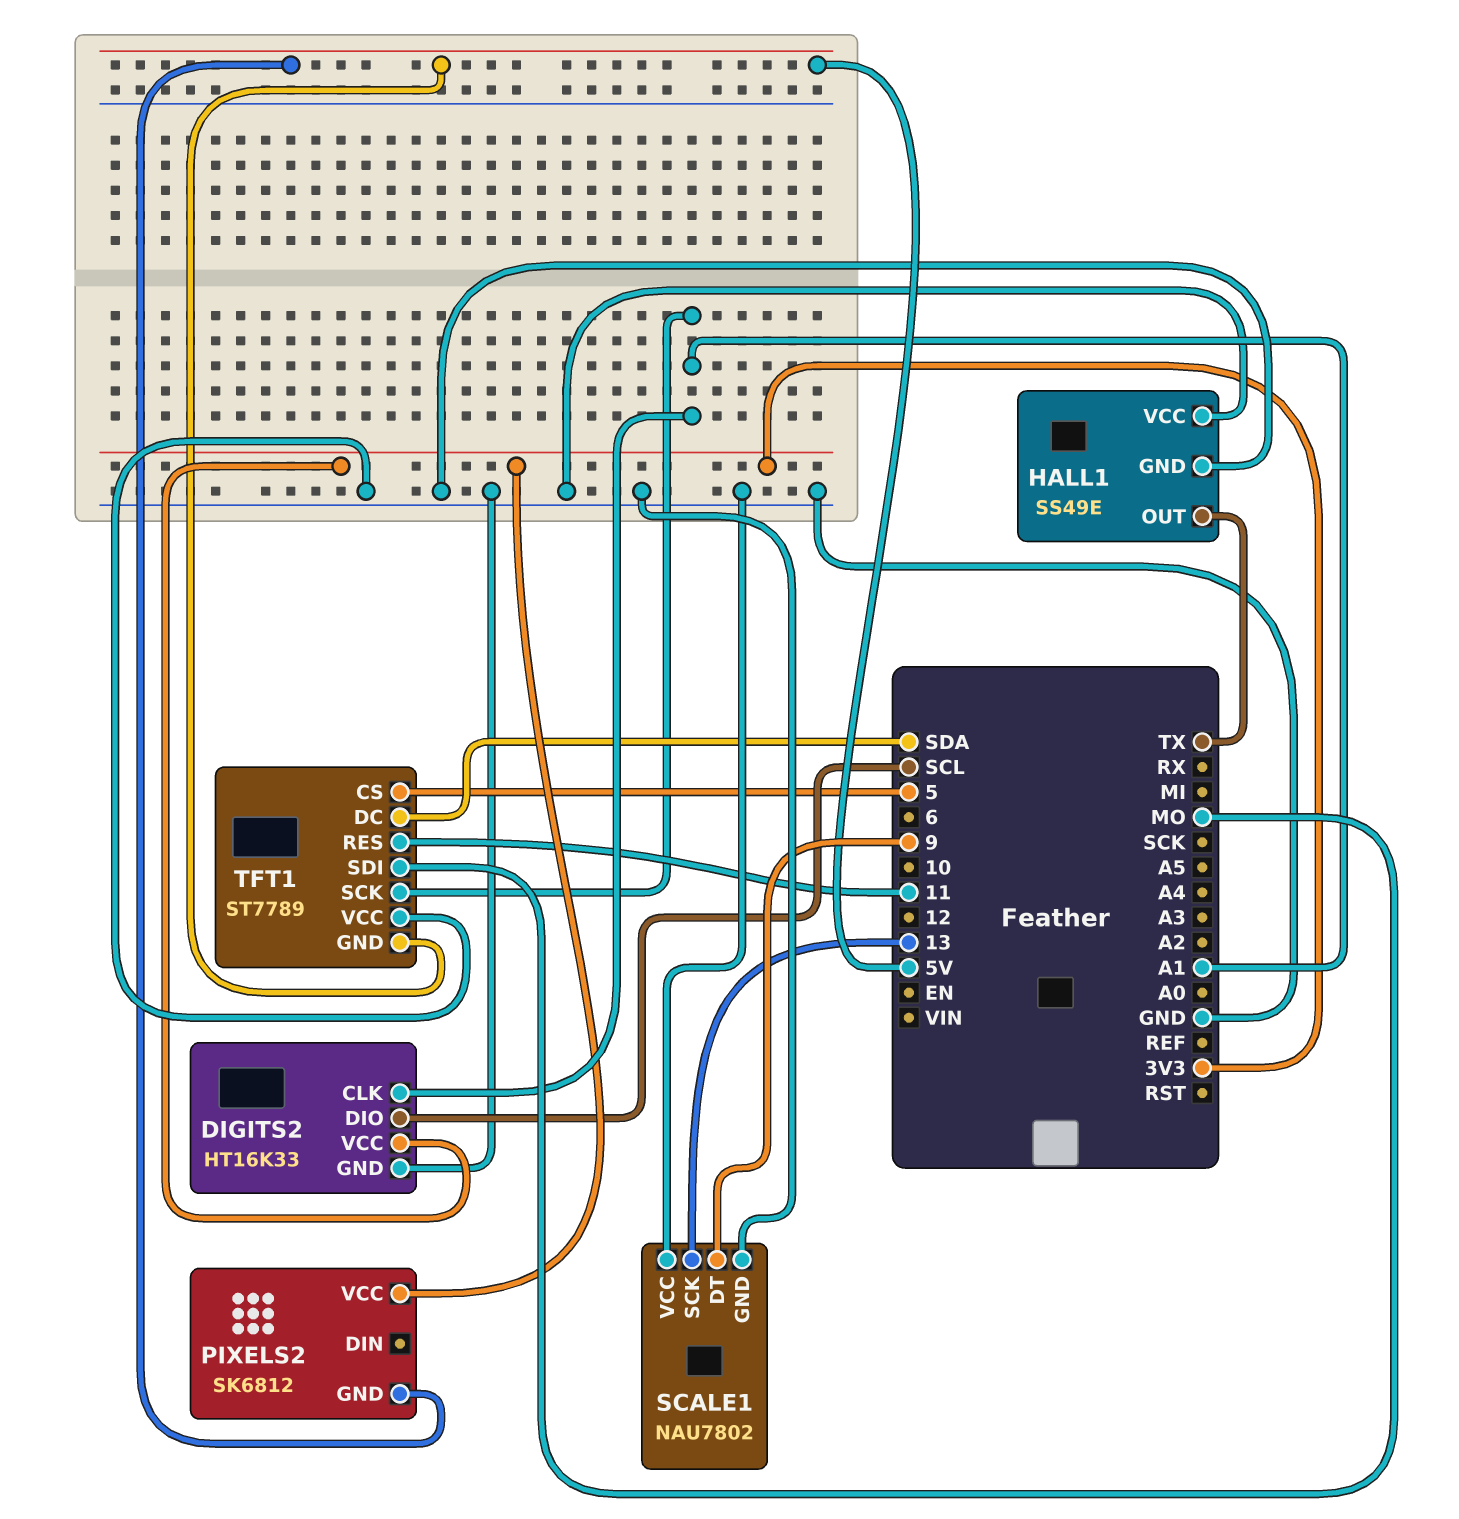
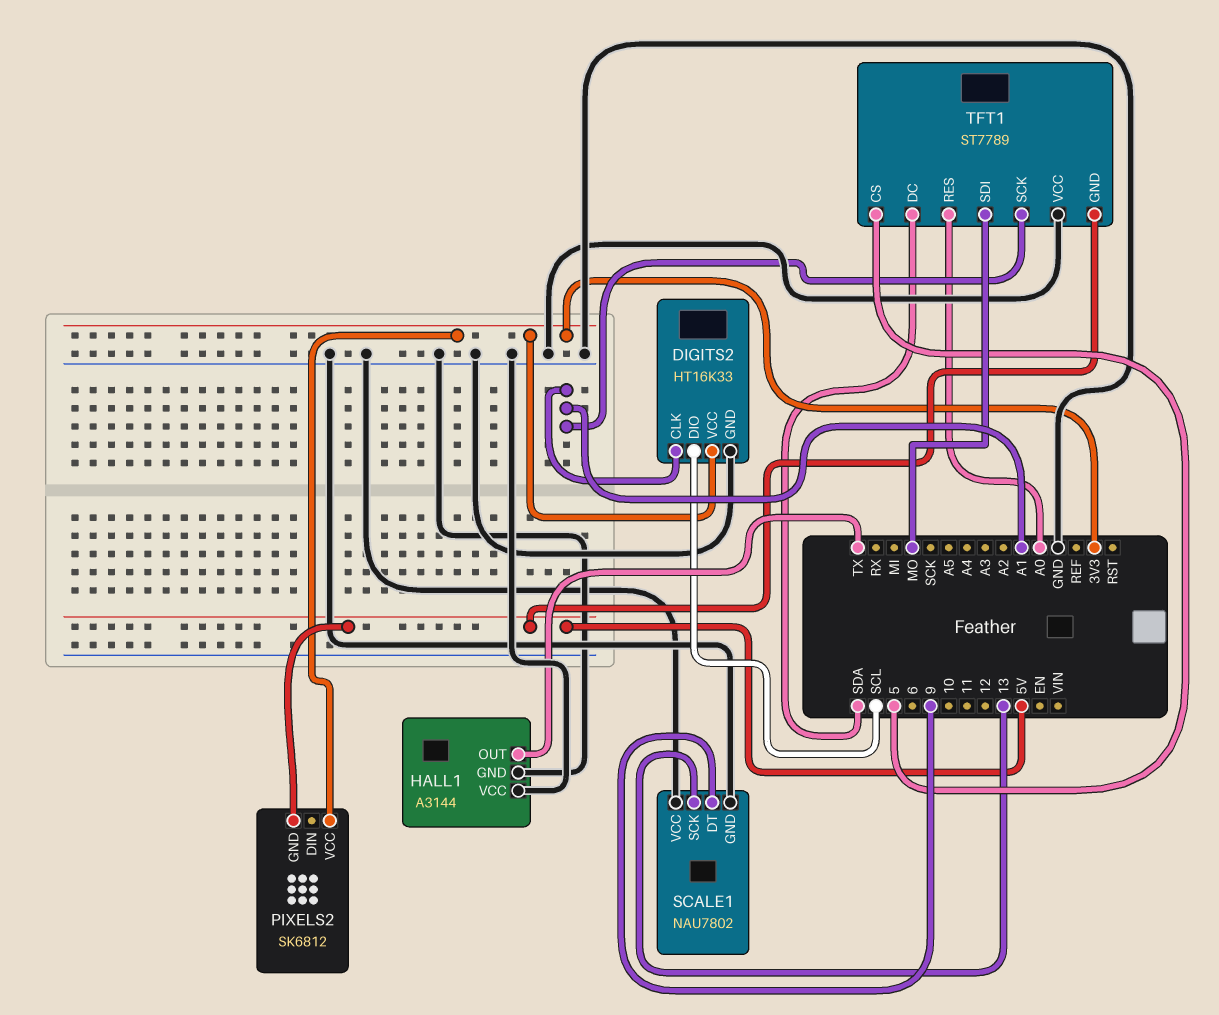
HALL1: SS49E -> A3144
TFT1 pin RES: 11 -> A0

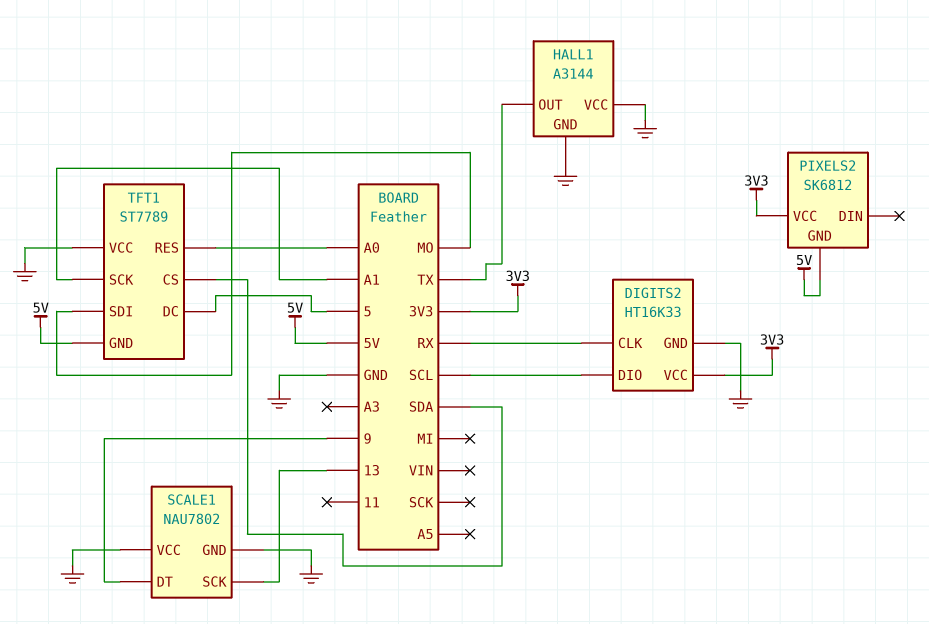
DIGITS2 pin CLK: A1 -> RX
TFT1 pin CS: 5 -> SDA
TFT1 pin DC: SDA -> 5

